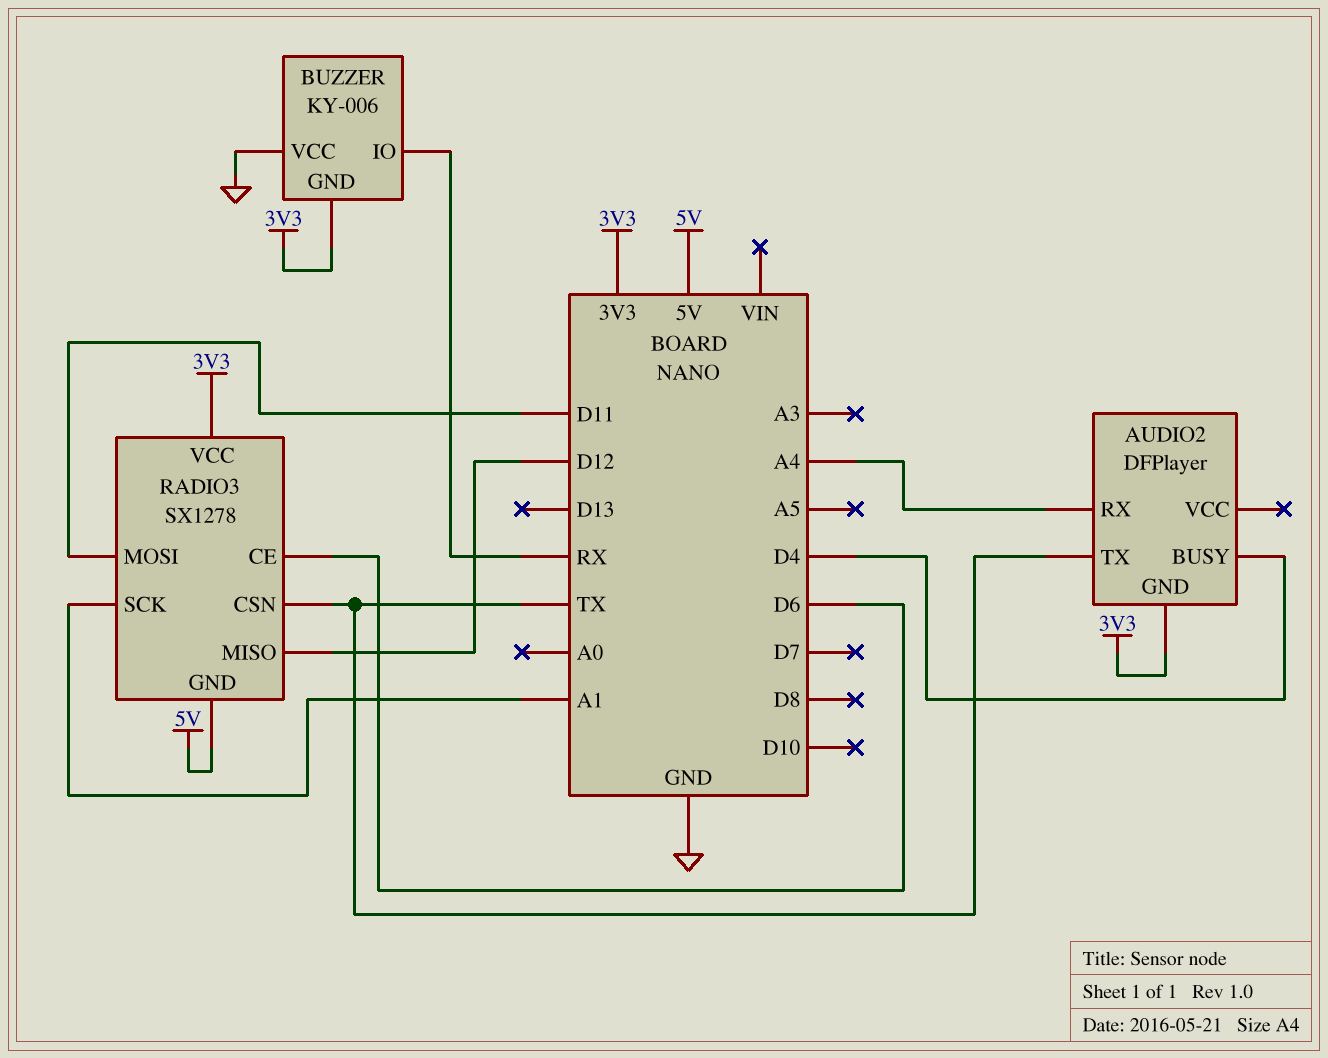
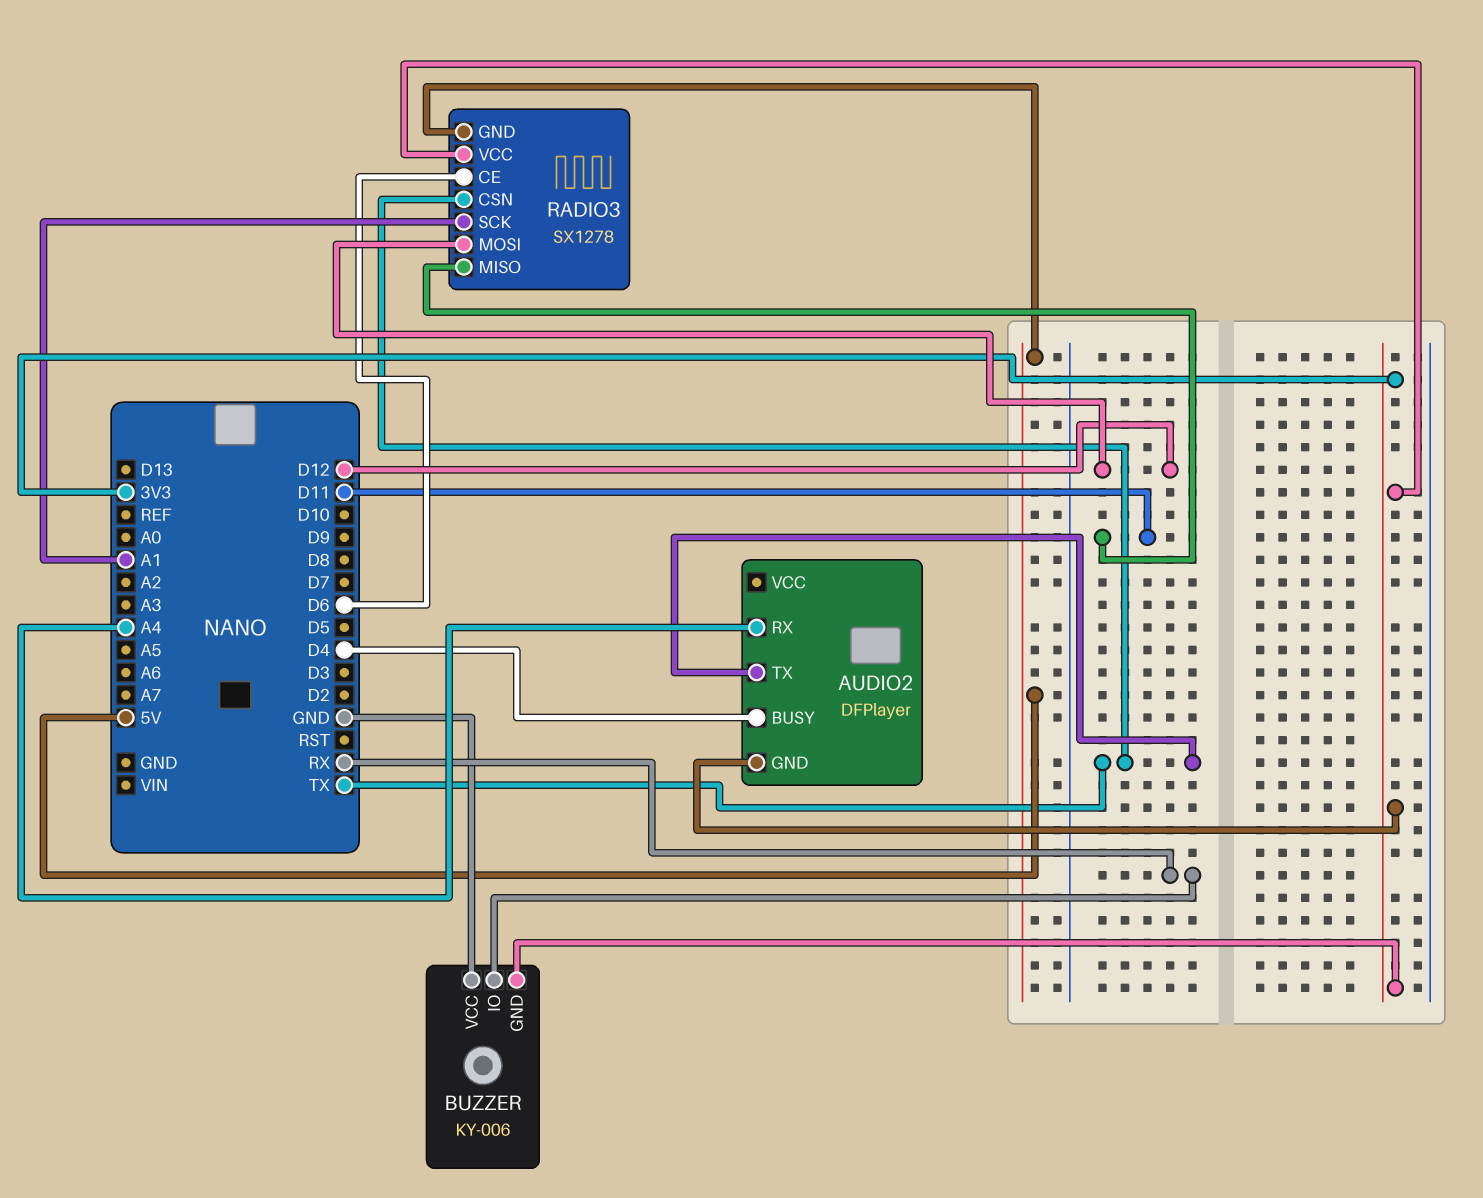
RADIO3 pin MISO: D12 -> D11
RADIO3 pin MOSI: D11 -> D12

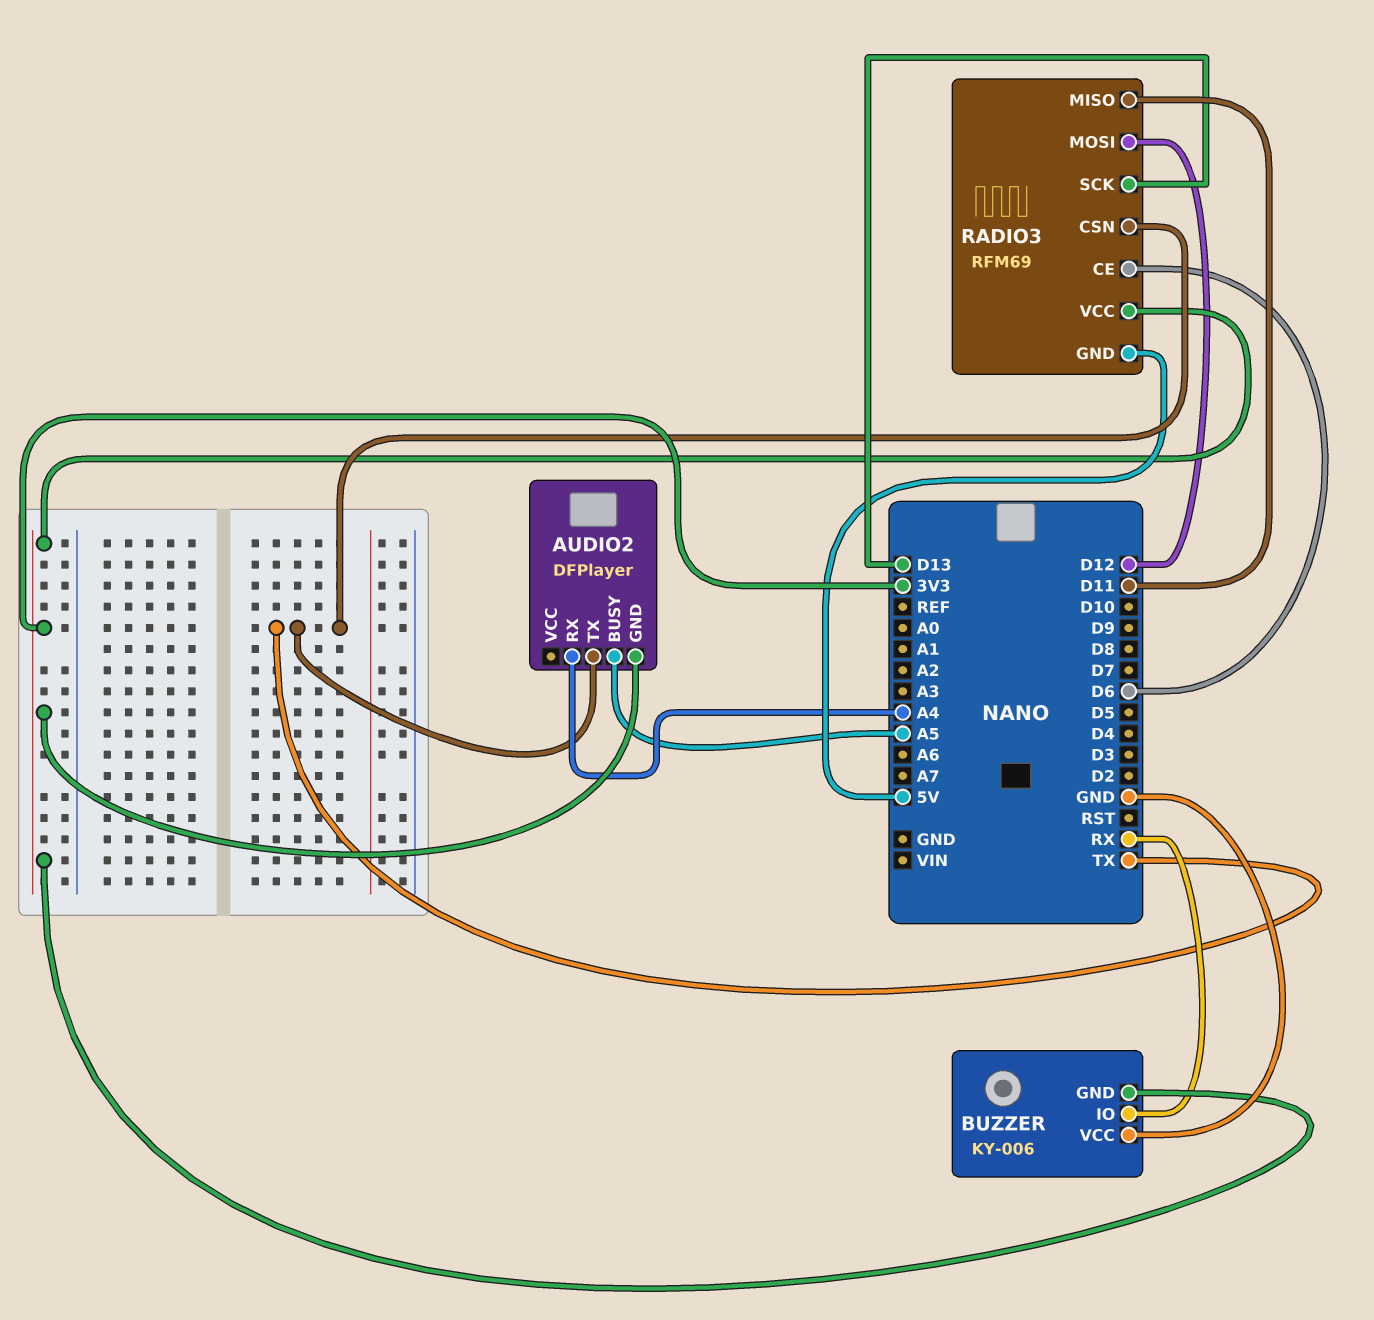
AUDIO2 pin BUSY: D4 -> A5
RADIO3: SX1278 -> RFM69
RADIO3 pin SCK: A1 -> D13

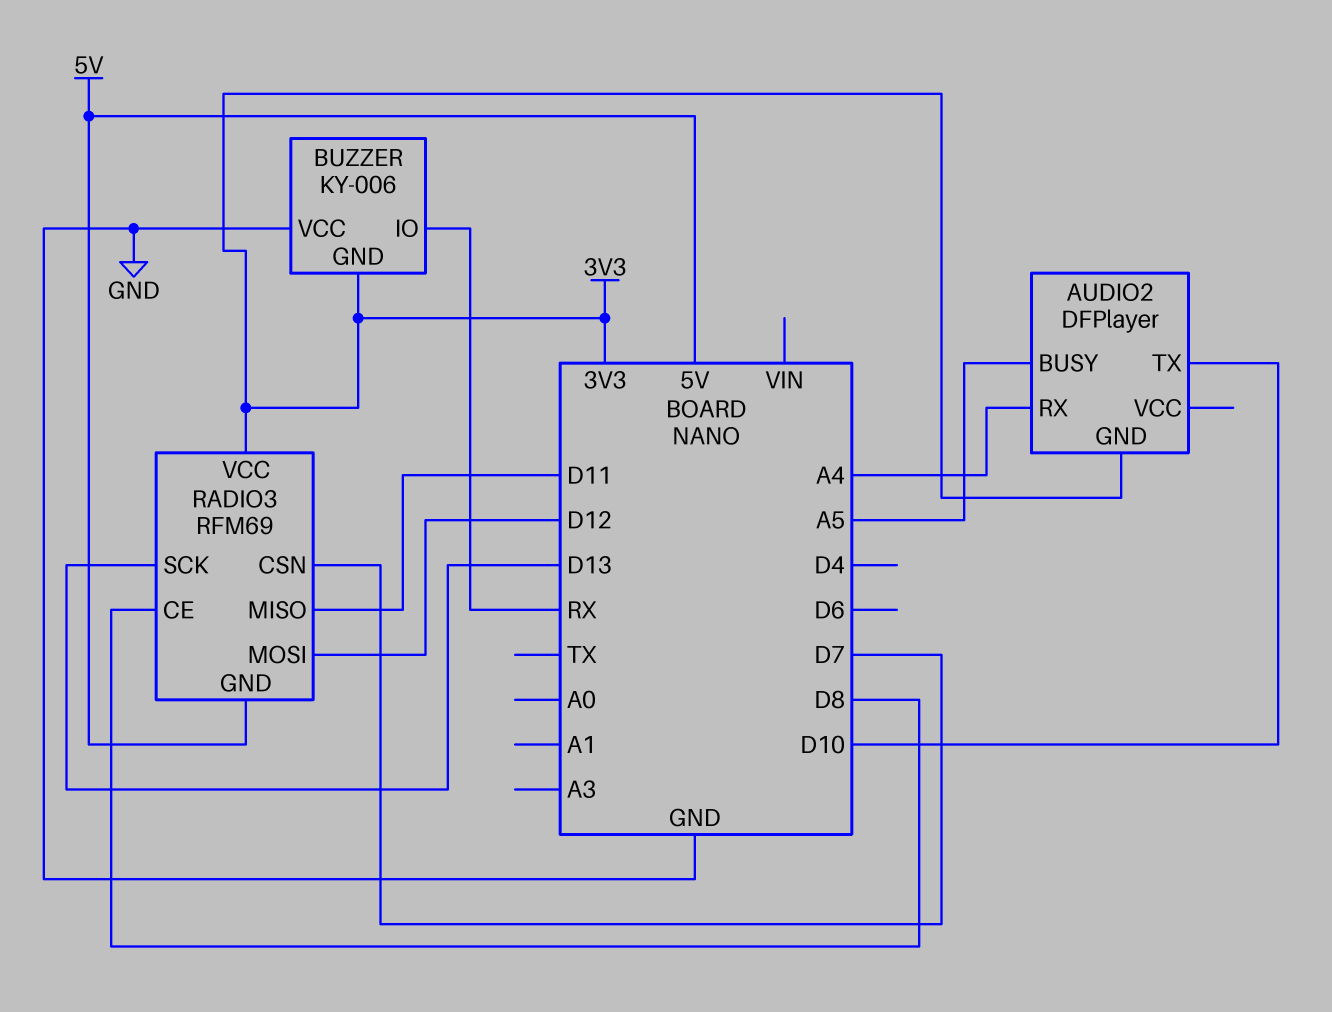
AUDIO2 pin TX: TX -> D10
RADIO3 pin CE: D6 -> D8
RADIO3 pin CSN: TX -> D7

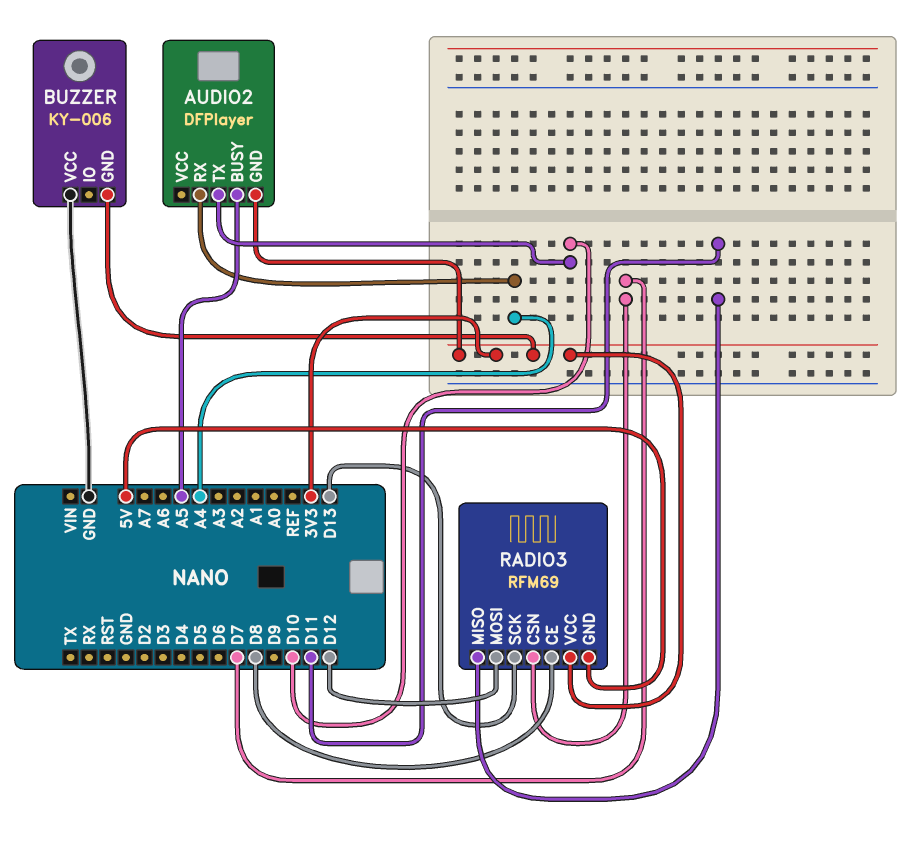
BUZZER pin IO: RX -> none

